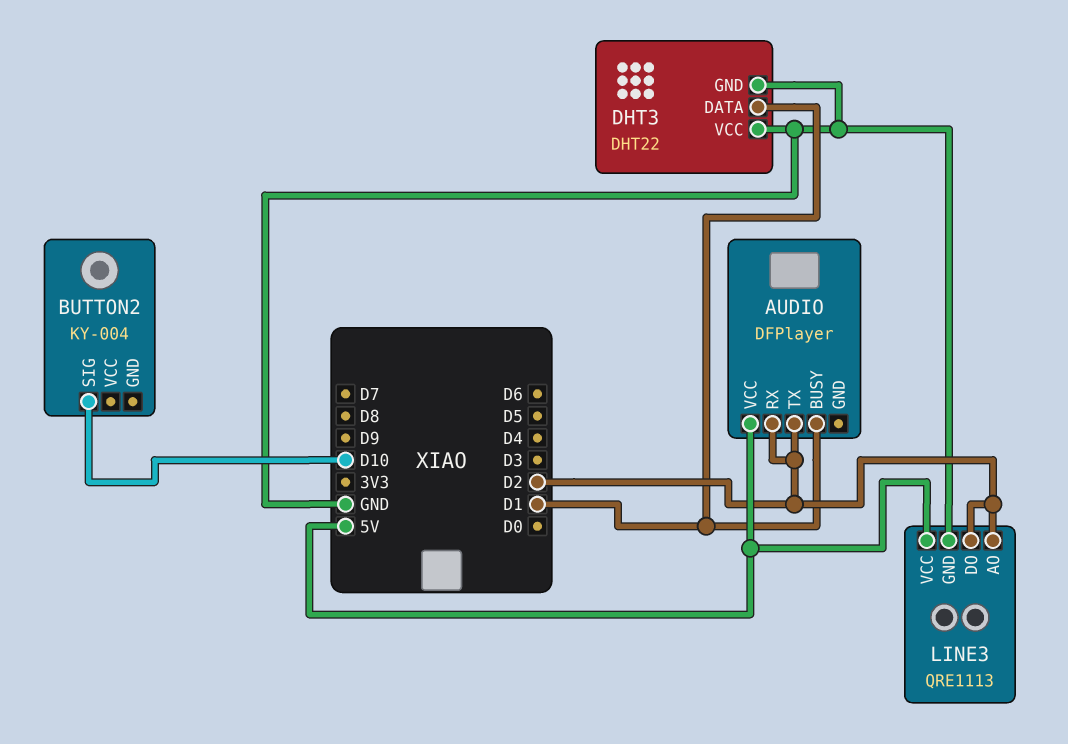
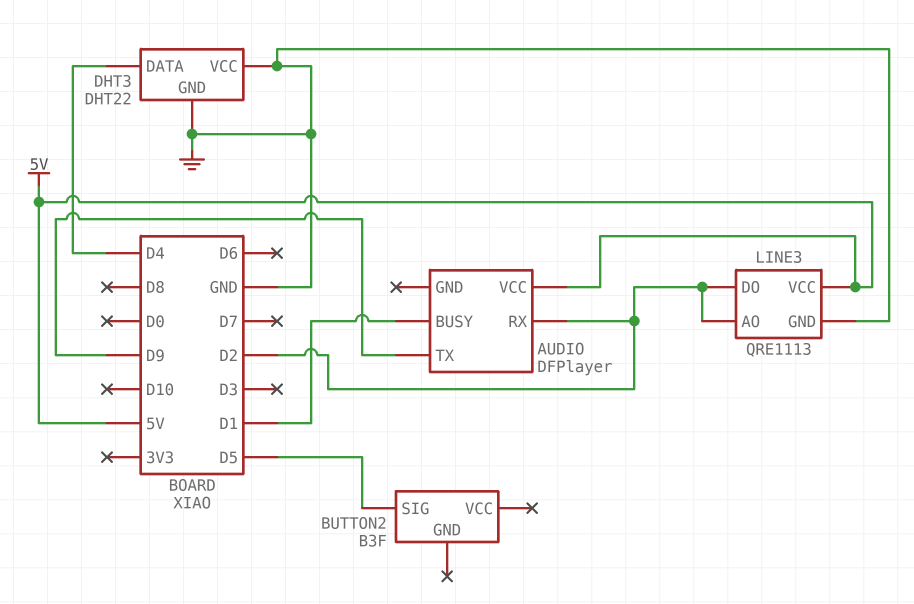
AUDIO pin TX: D2 -> D9
BUTTON2: KY-004 -> B3F
BUTTON2 pin SIG: D10 -> D5
DHT3 pin DATA: D1 -> D4

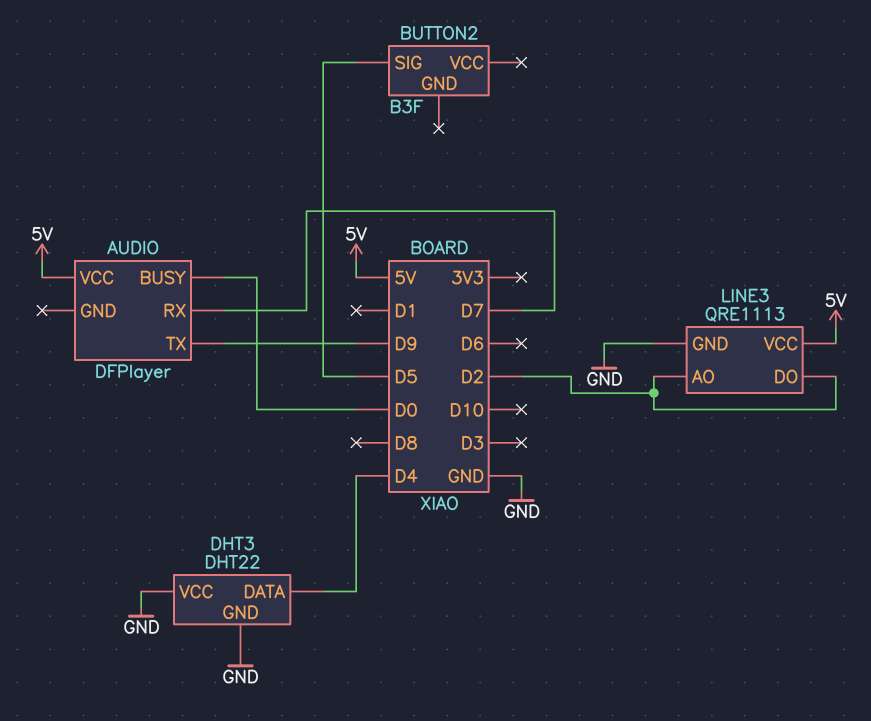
AUDIO pin BUSY: D1 -> D0
AUDIO pin RX: D2 -> D7

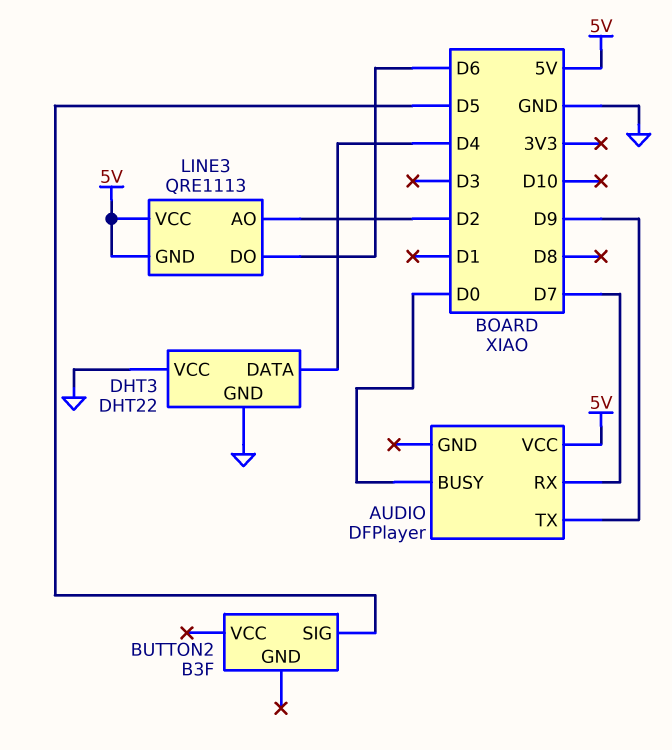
LINE3 pin DO: D2 -> D6
LINE3 pin GND: GND -> 5V

